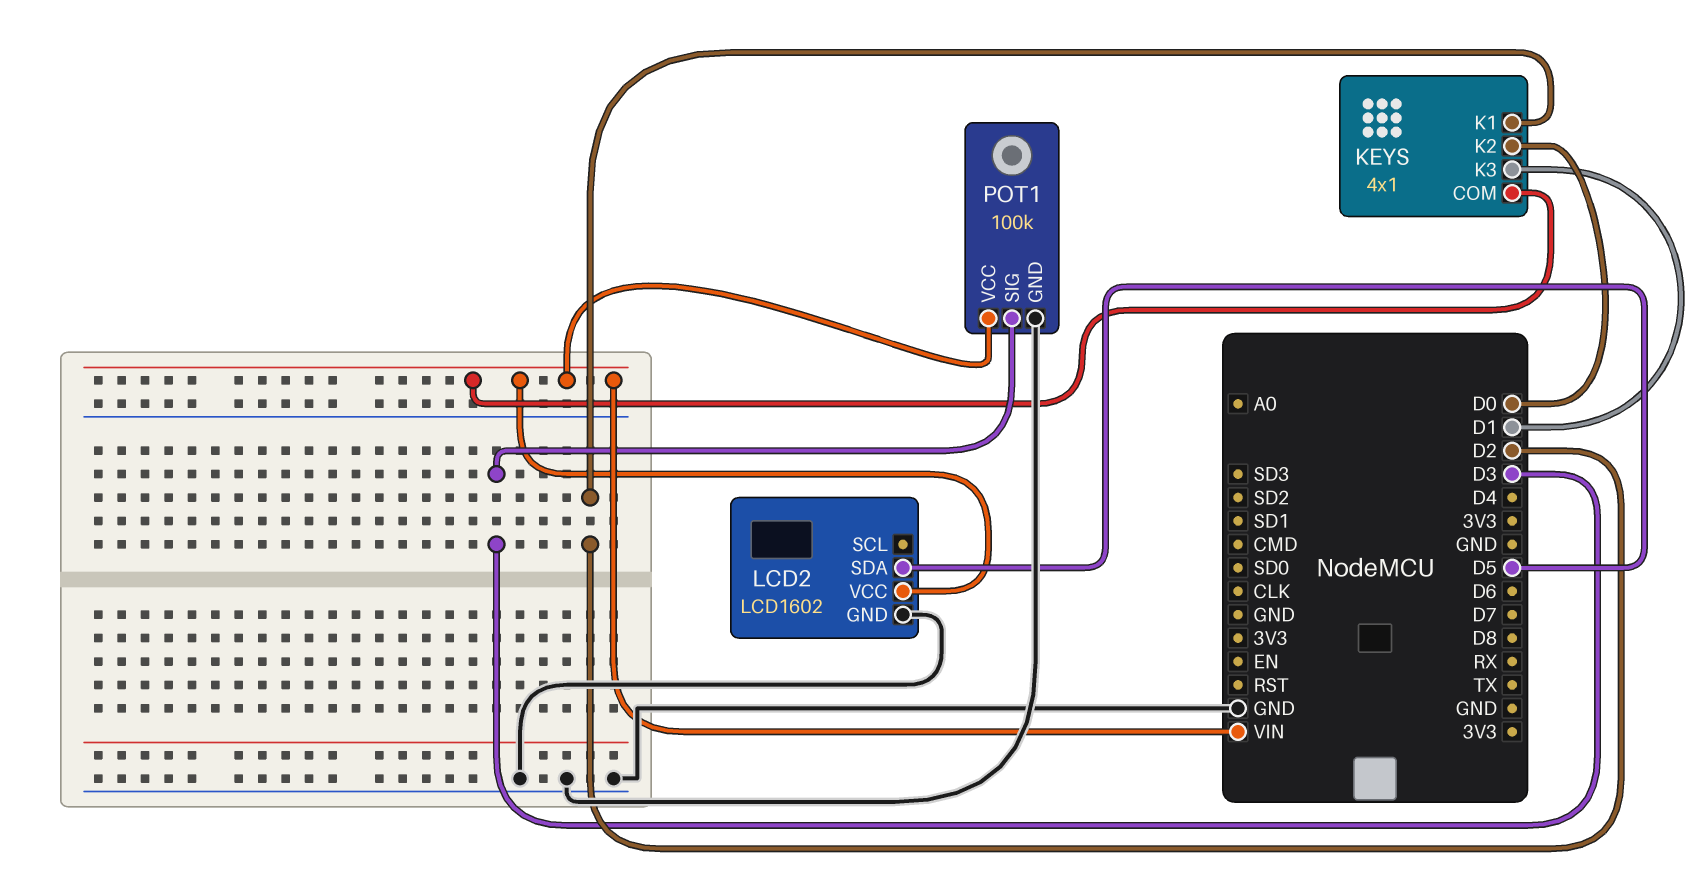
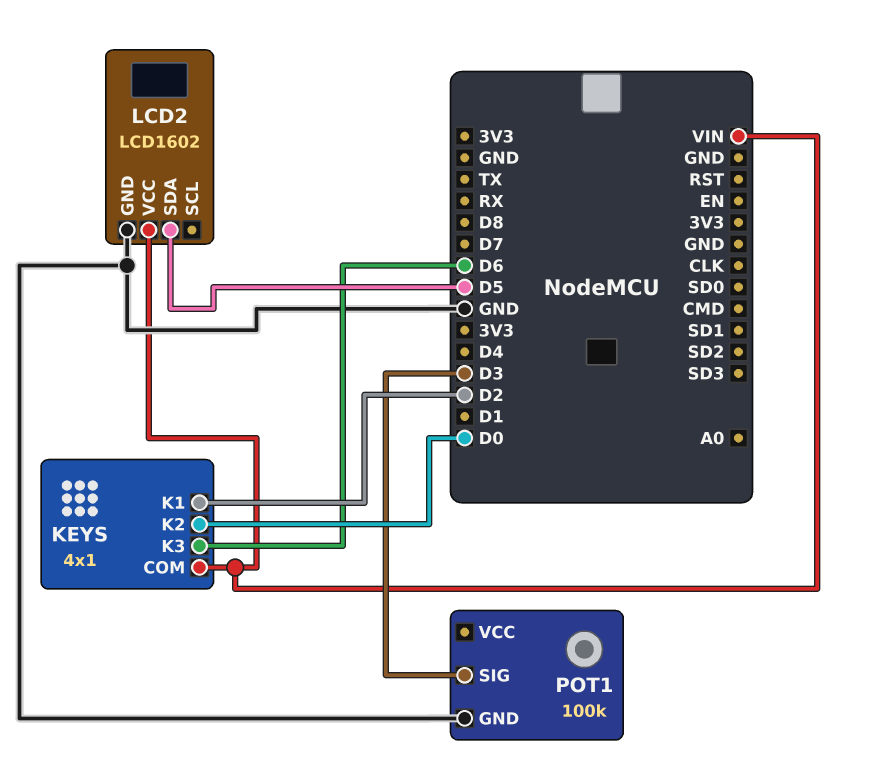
KEYS pin K3: D1 -> D6
POT1 pin VCC: VIN -> none

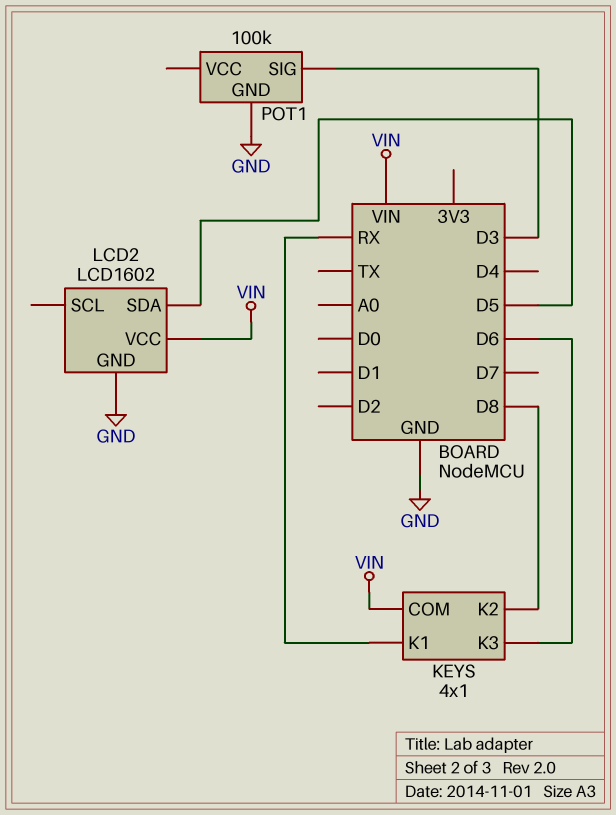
KEYS pin K1: D2 -> RX
KEYS pin K2: D0 -> D8

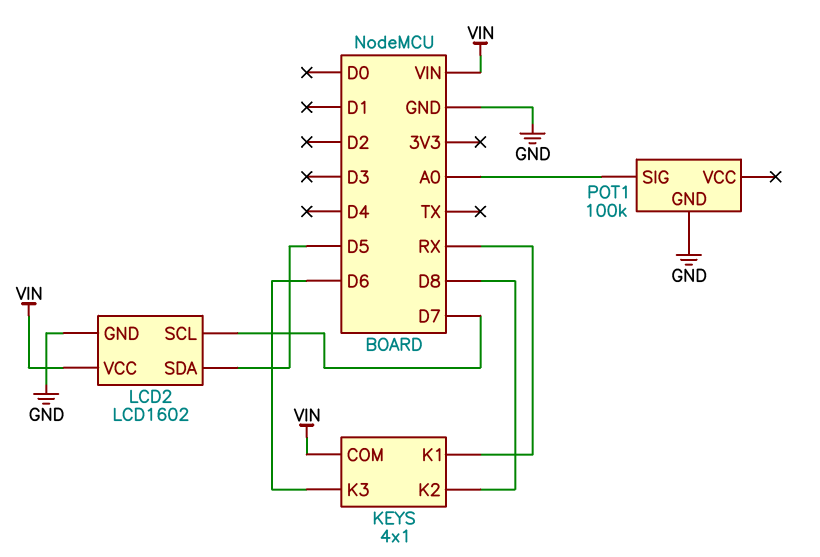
LCD2 pin SCL: none -> D7
POT1 pin SIG: D3 -> A0

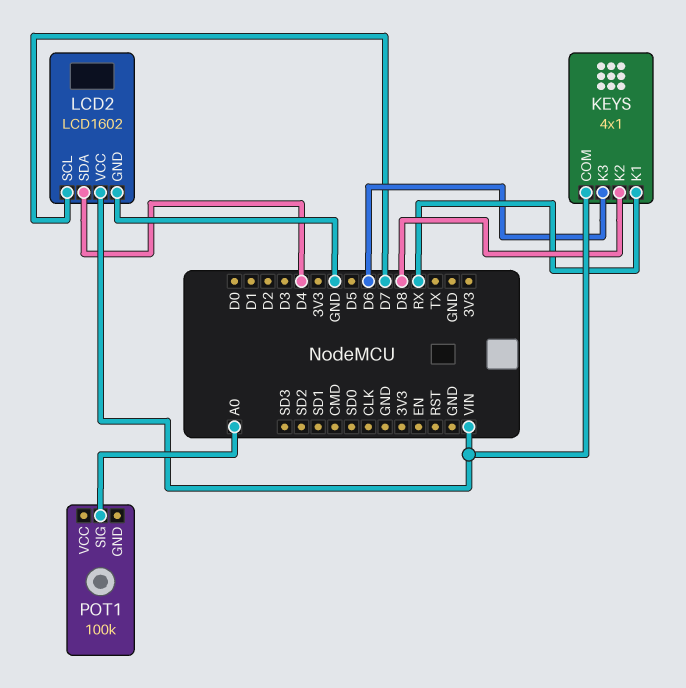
LCD2 pin SDA: D5 -> D4
POT1 pin GND: GND -> none

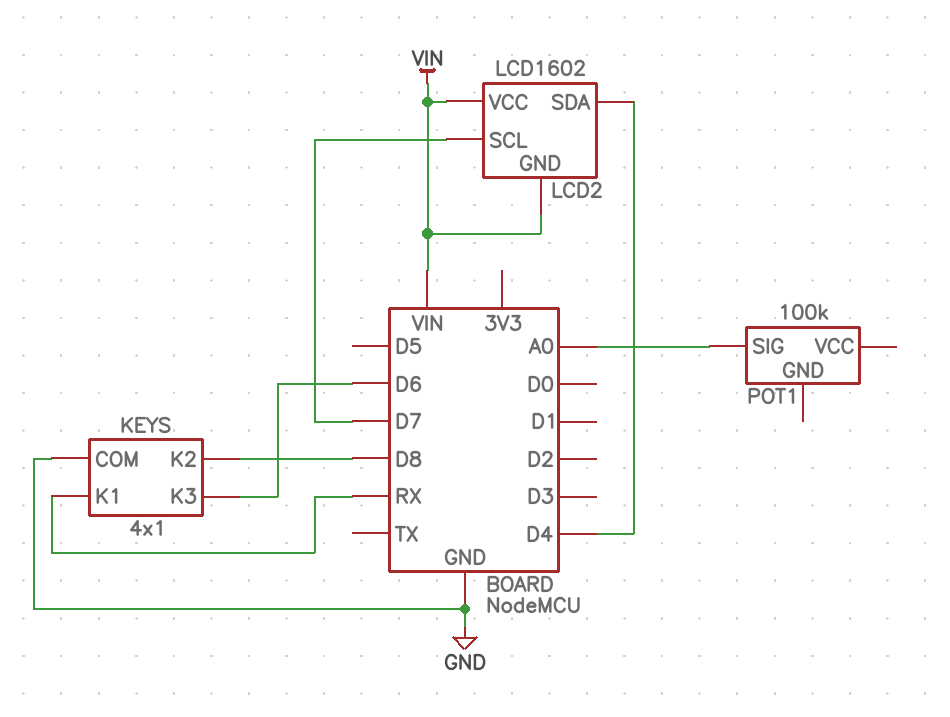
KEYS pin COM: VIN -> GND
LCD2 pin GND: GND -> VIN

